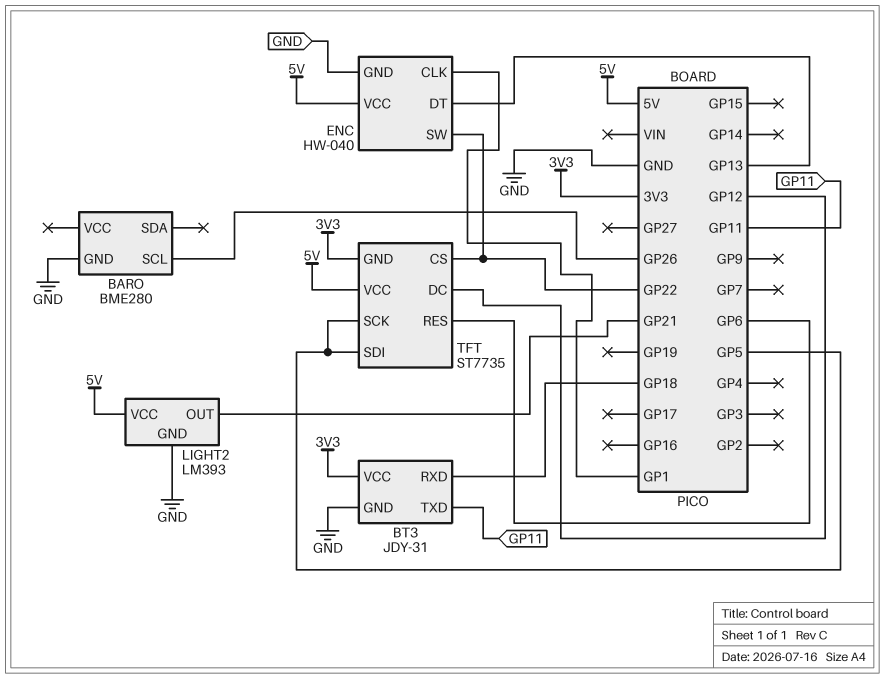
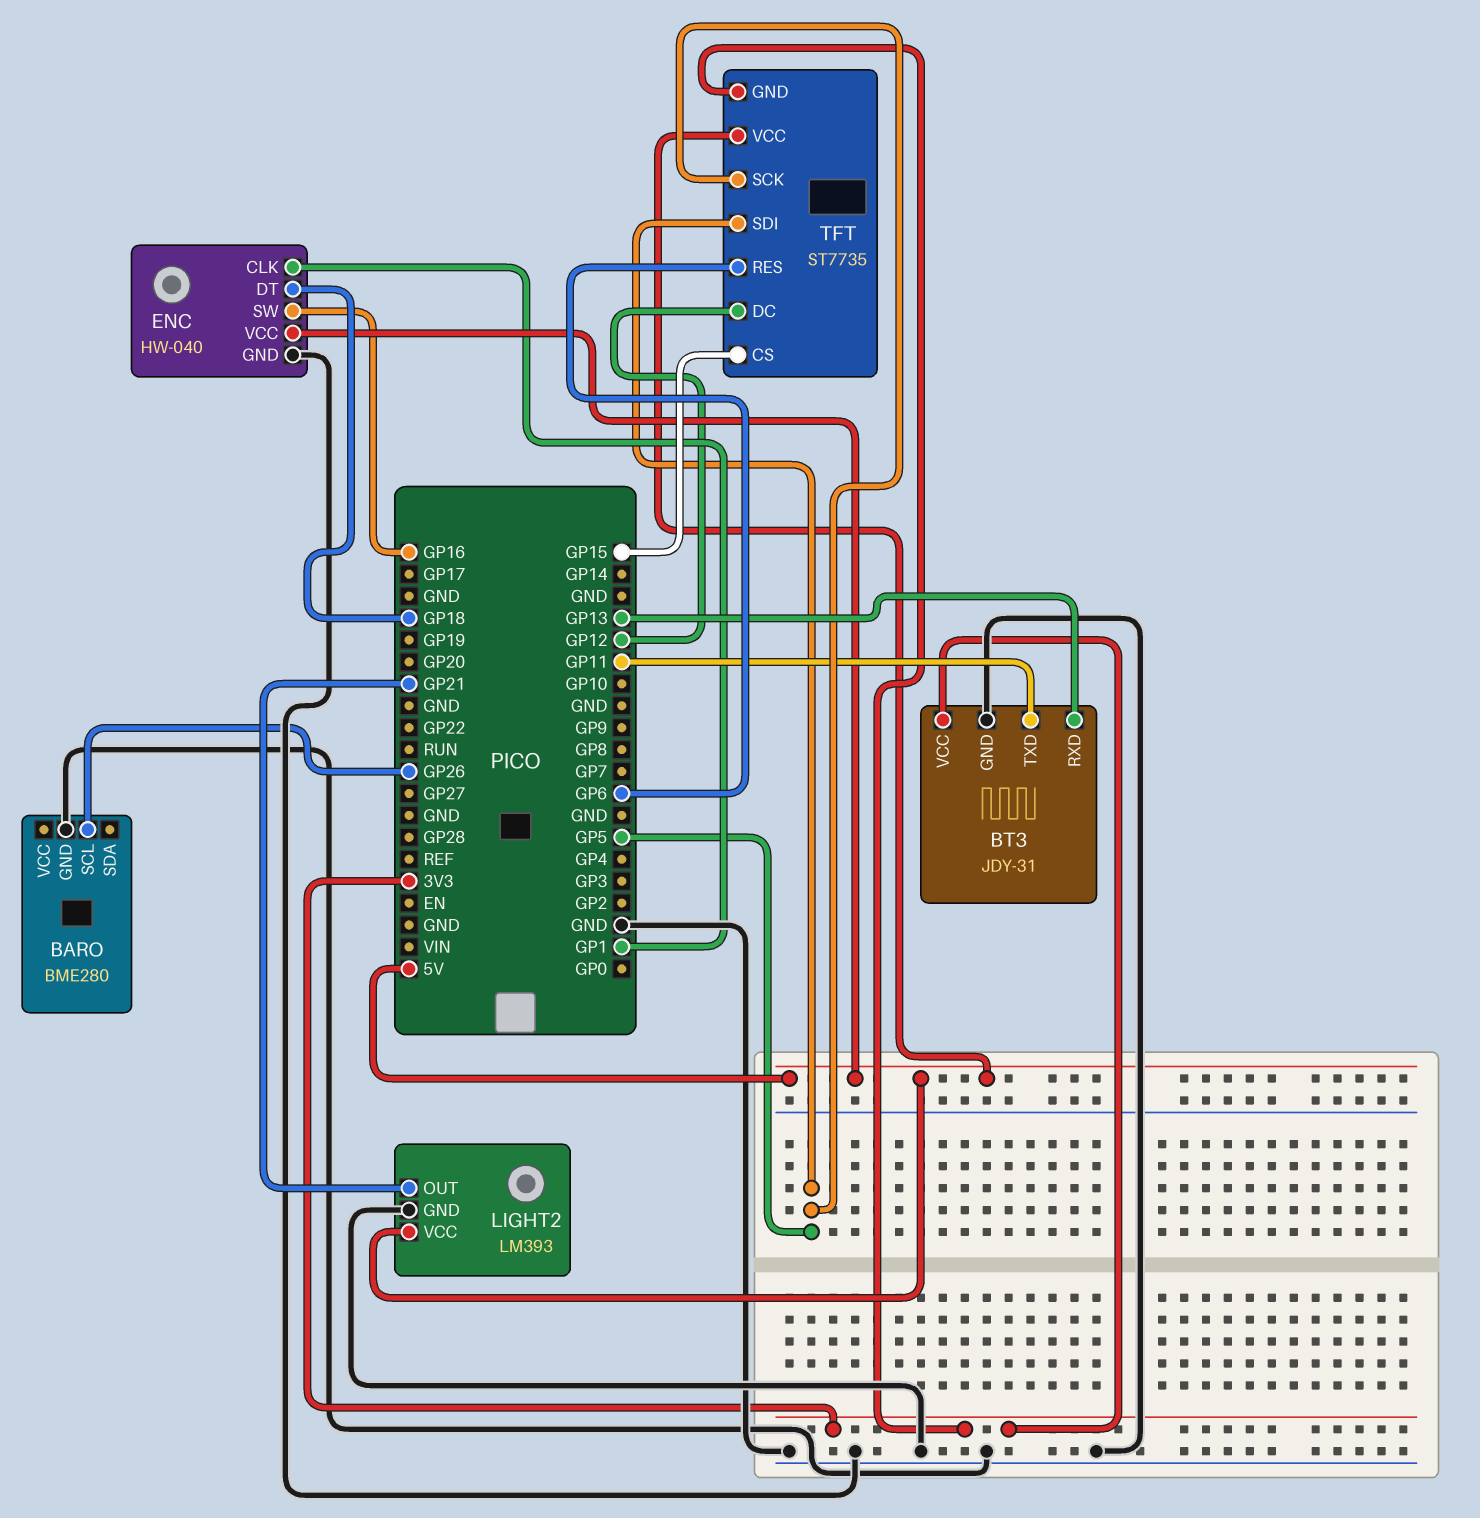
BT3 pin RXD: GP18 -> GP13
ENC pin DT: GP13 -> GP18
ENC pin SW: GP22 -> GP16
TFT pin CS: GP22 -> GP15

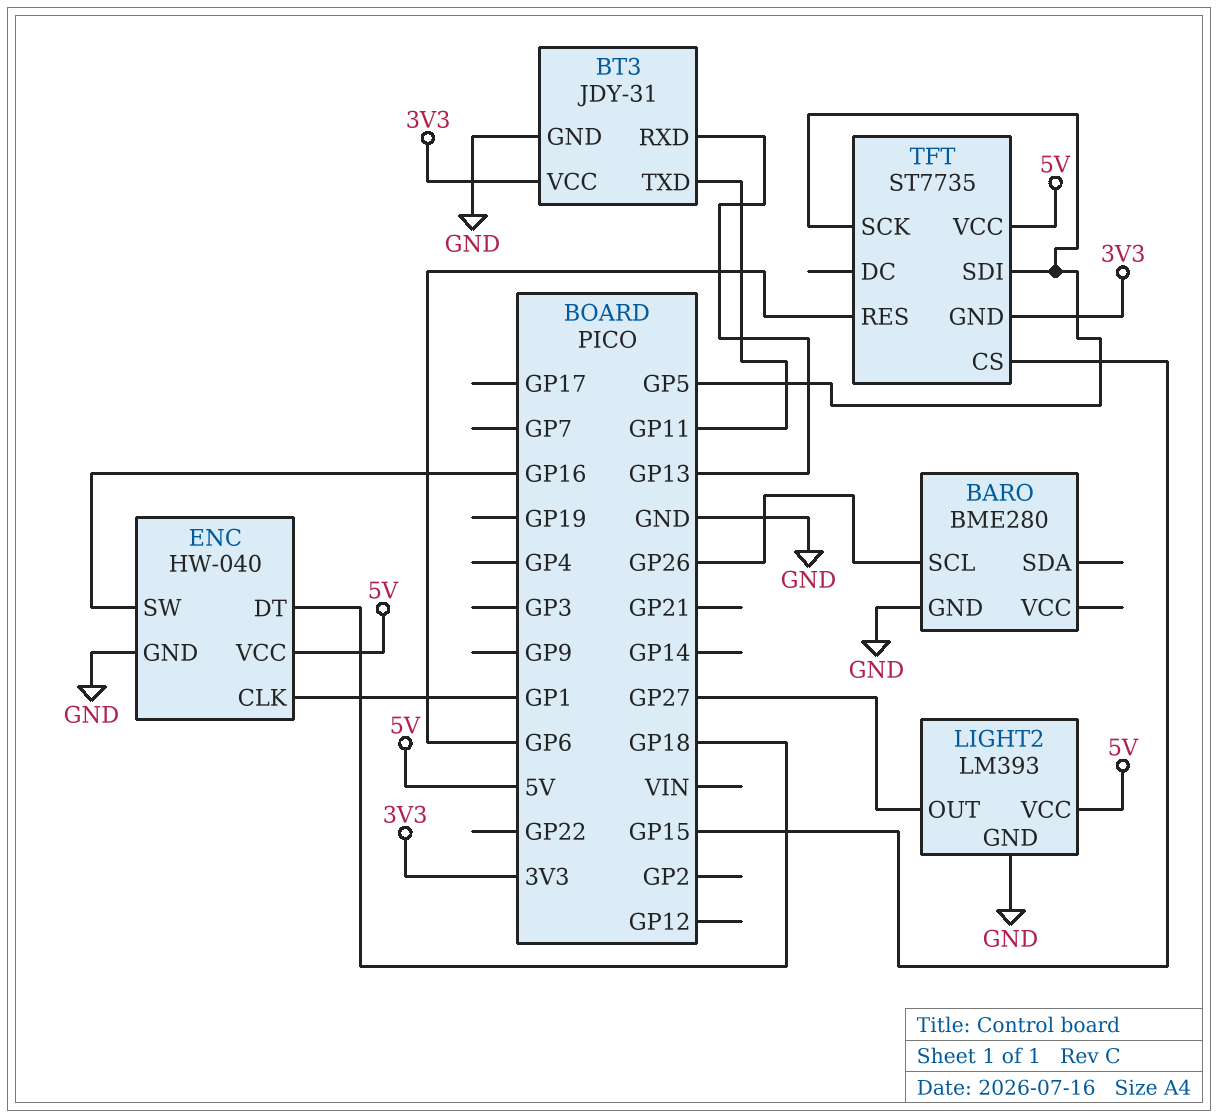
LIGHT2 pin OUT: GP21 -> GP27
TFT pin DC: GP12 -> none

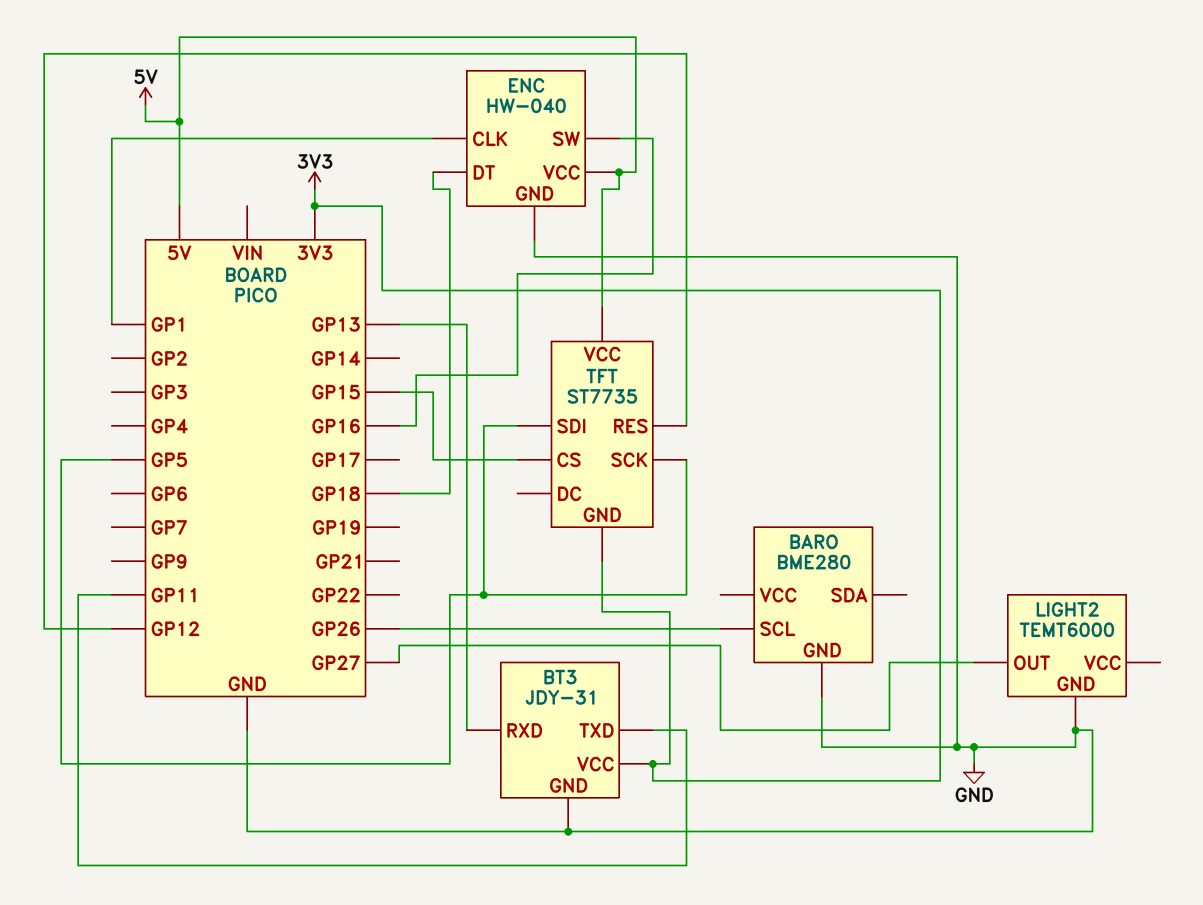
LIGHT2: LM393 -> TEMT6000
LIGHT2 pin VCC: 5V -> none
TFT pin RES: GP6 -> GP12

